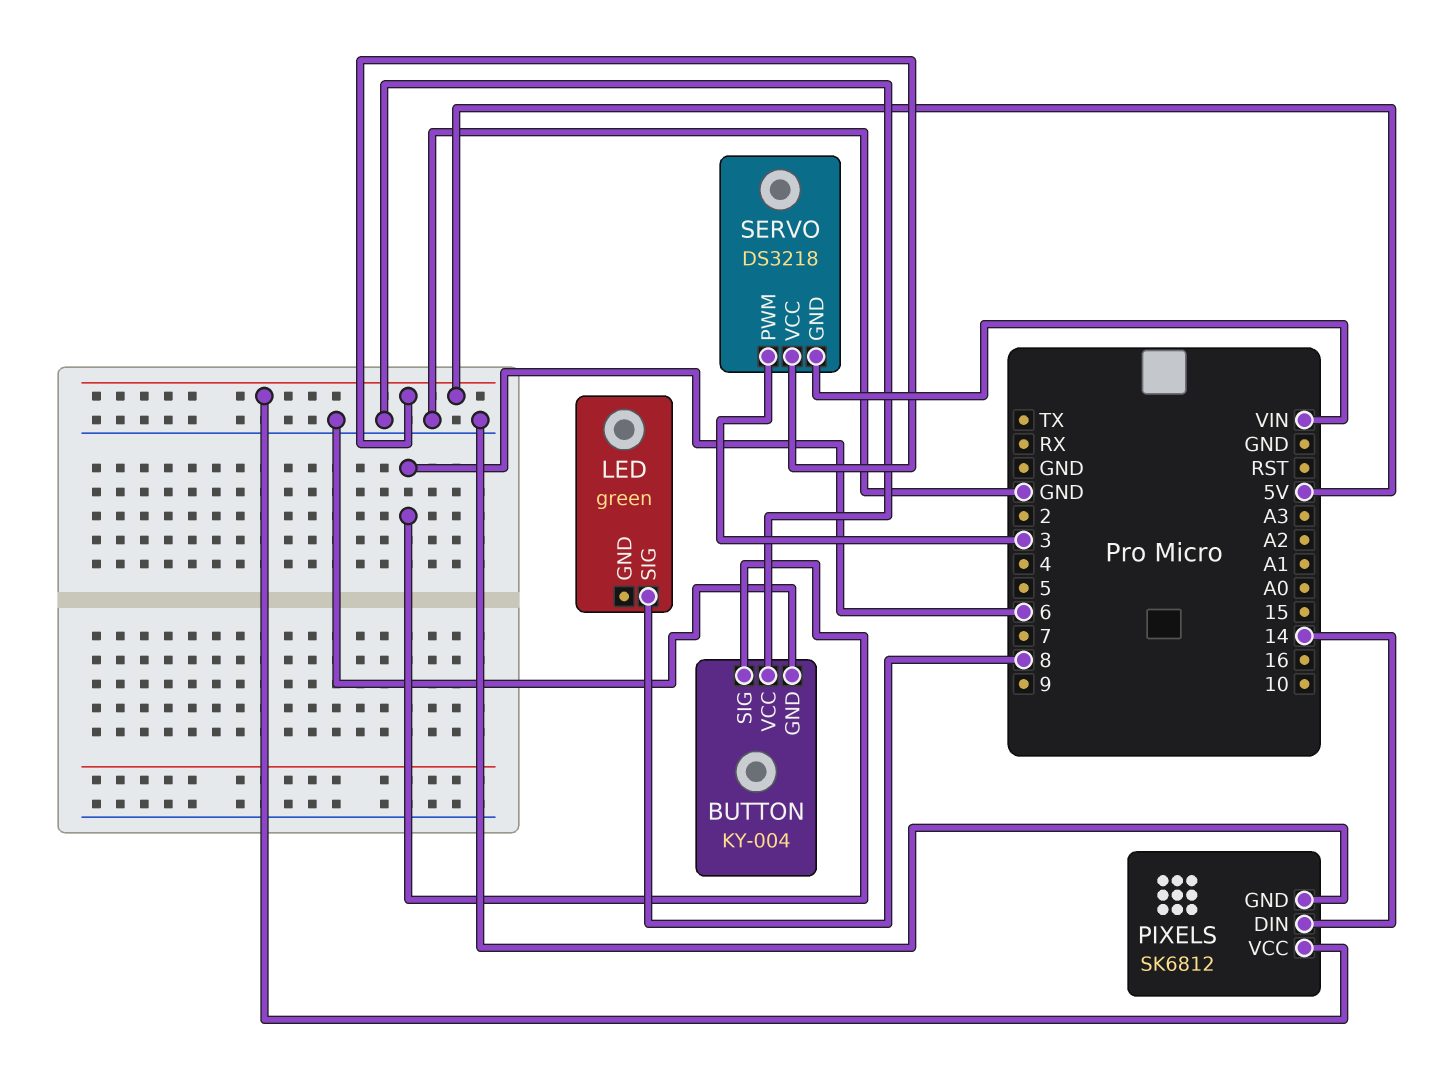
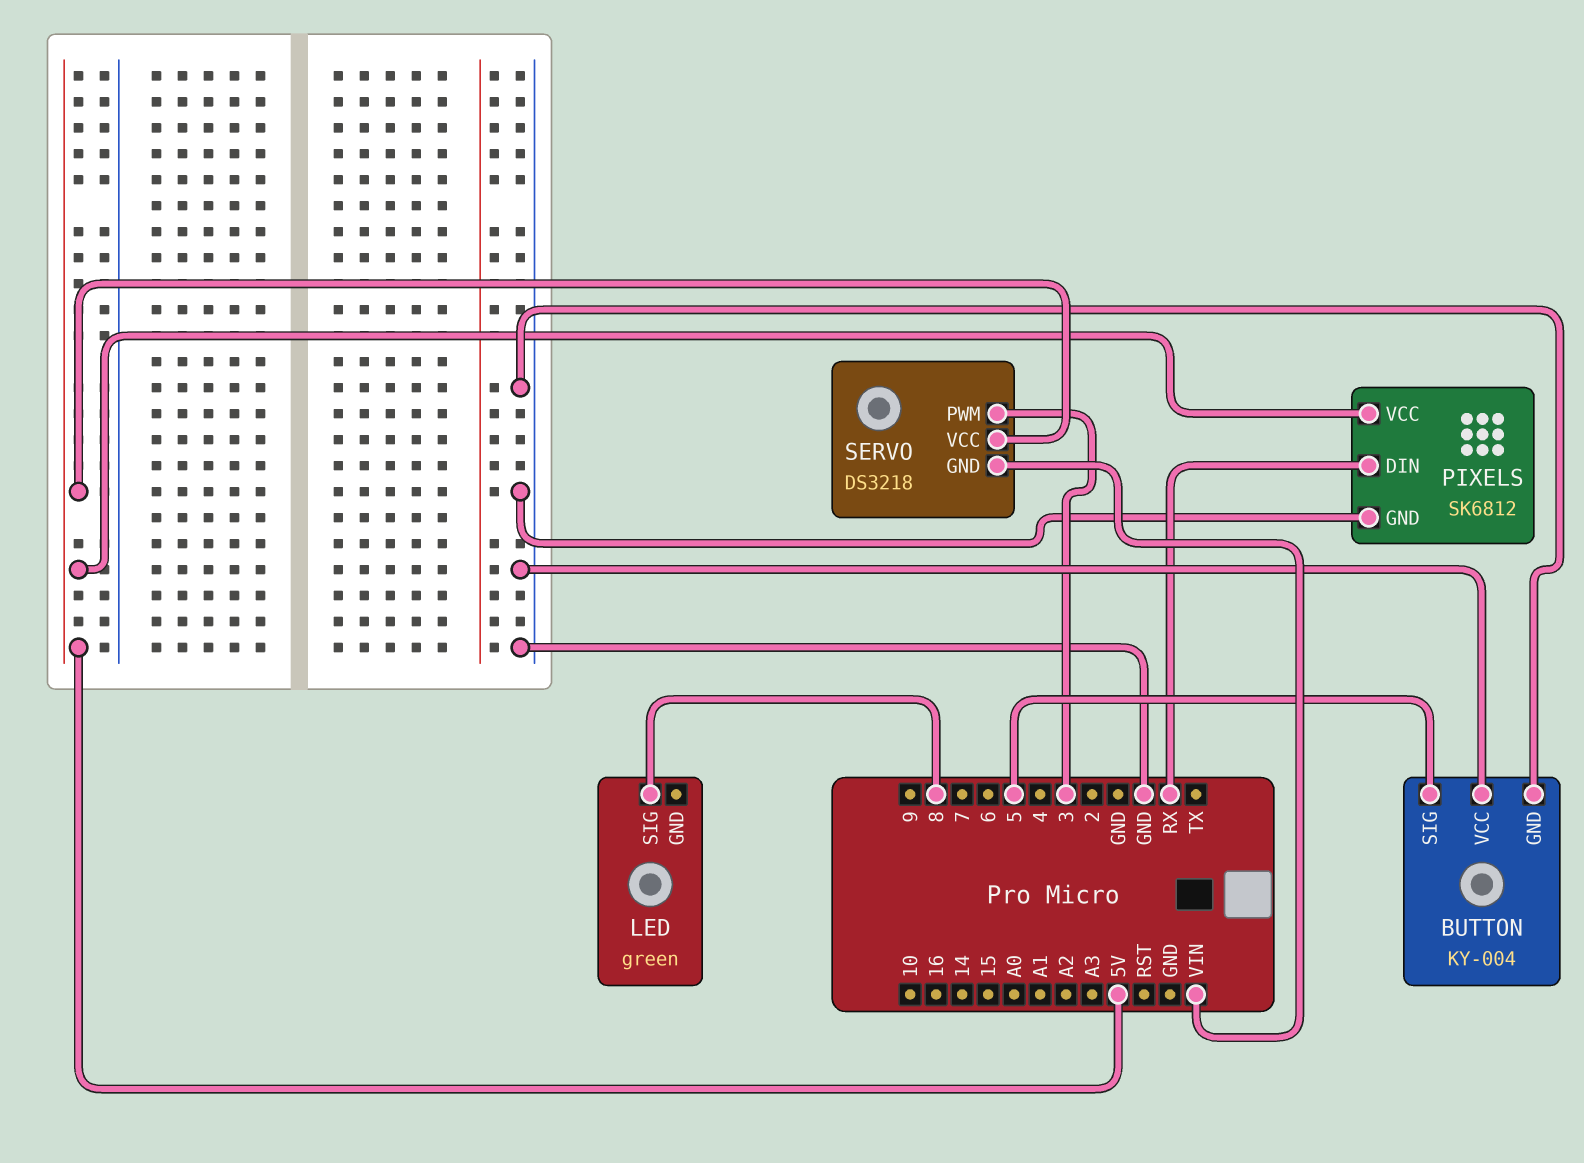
BUTTON pin SIG: 6 -> 5
PIXELS pin DIN: 14 -> RX

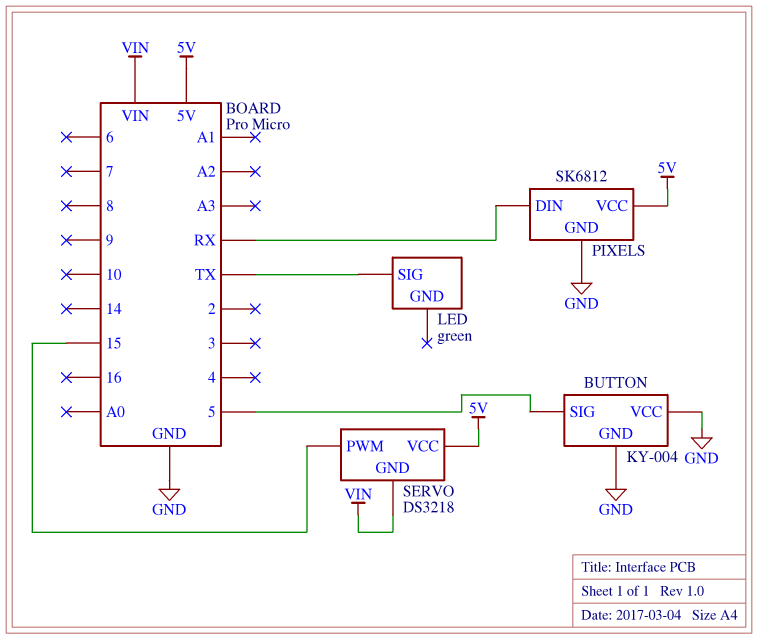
LED pin SIG: 8 -> TX
SERVO pin PWM: 3 -> 15

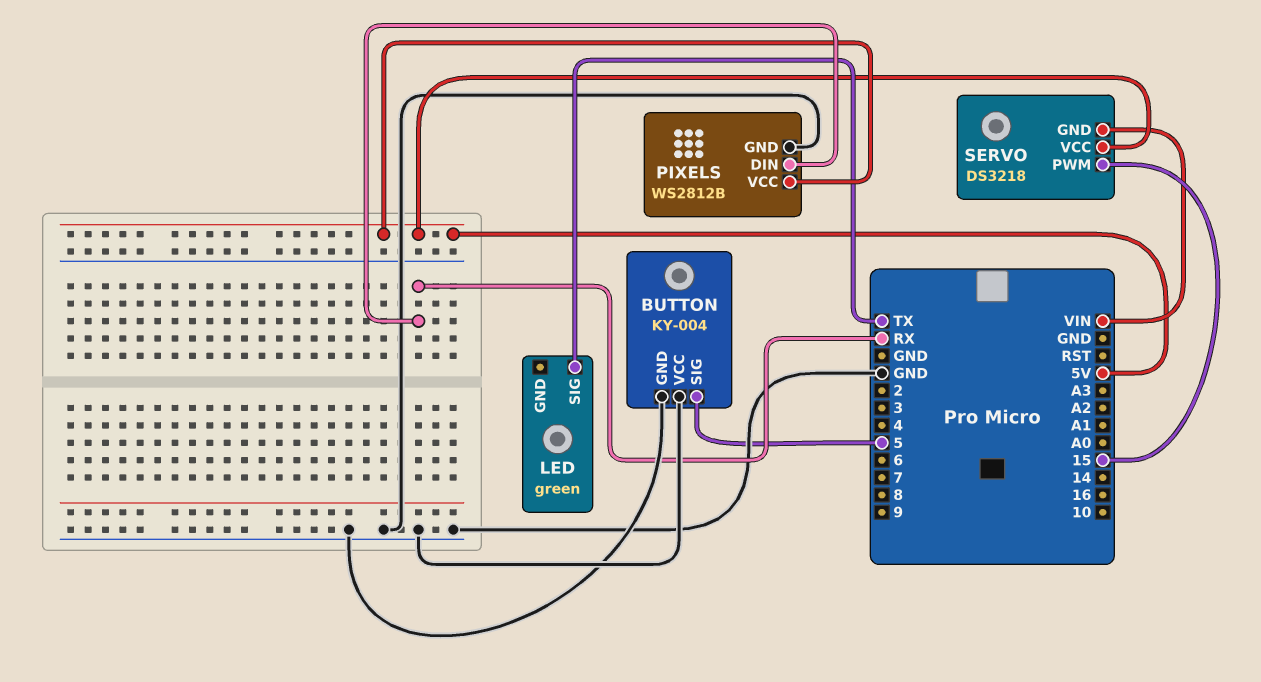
PIXELS: SK6812 -> WS2812B

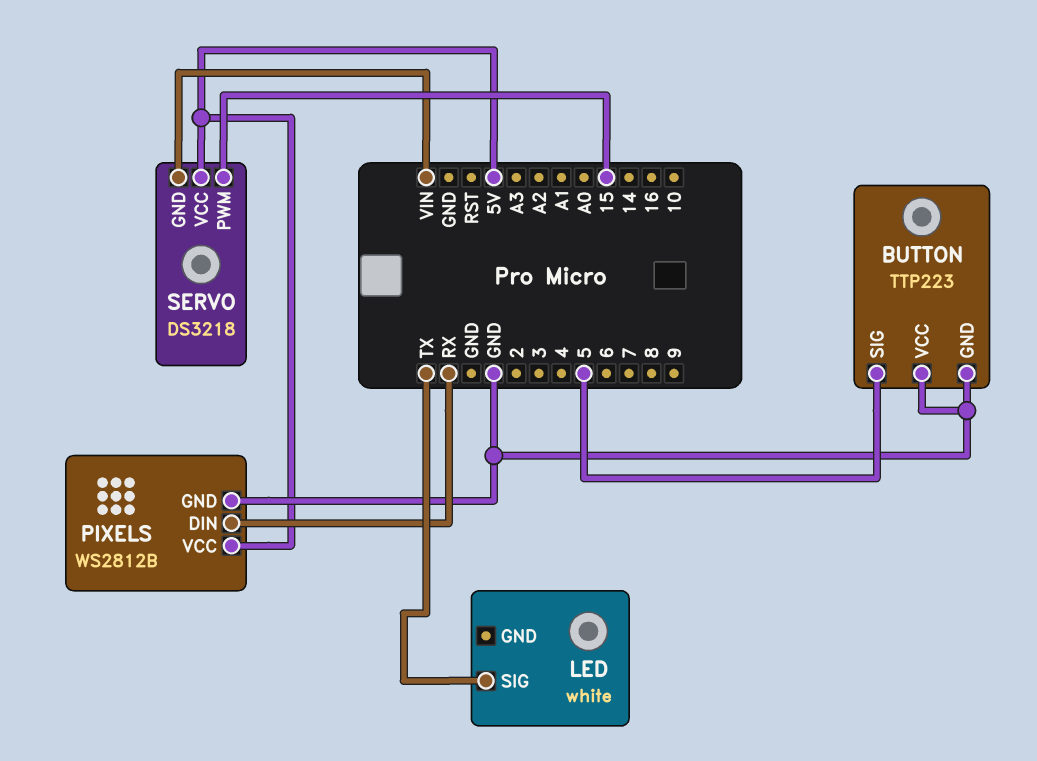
BUTTON: KY-004 -> TTP223
LED: green -> white

